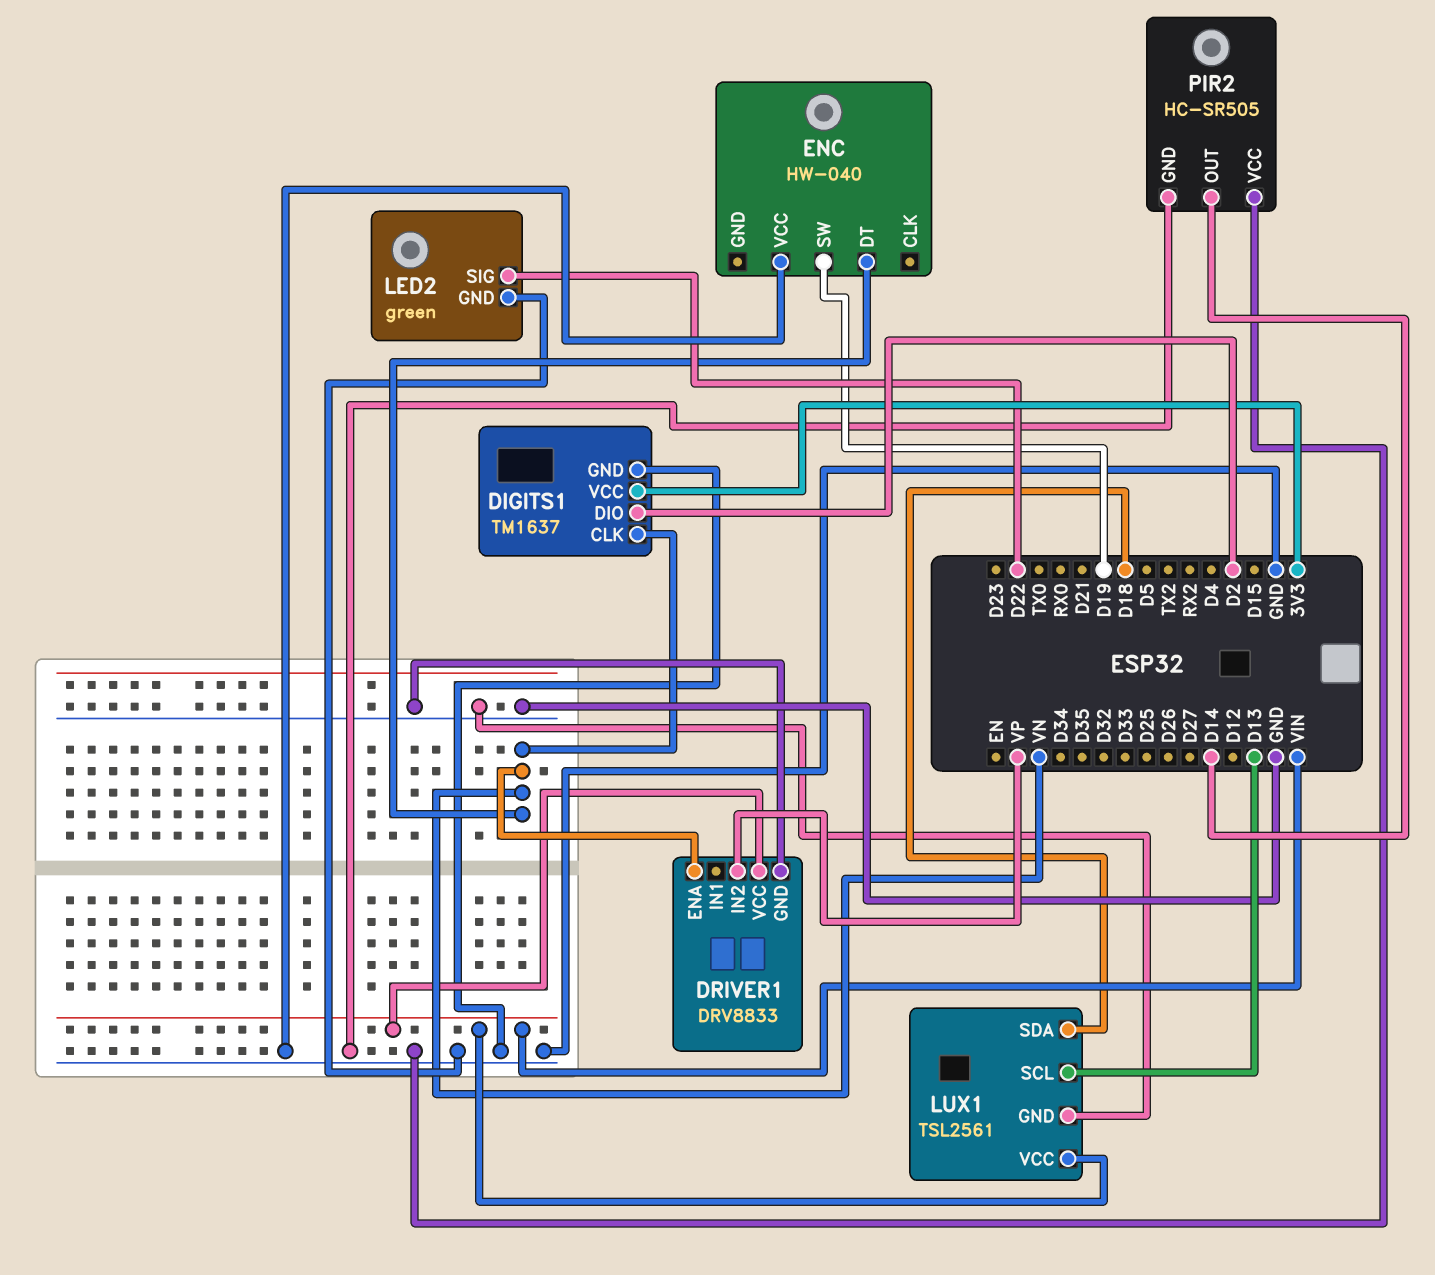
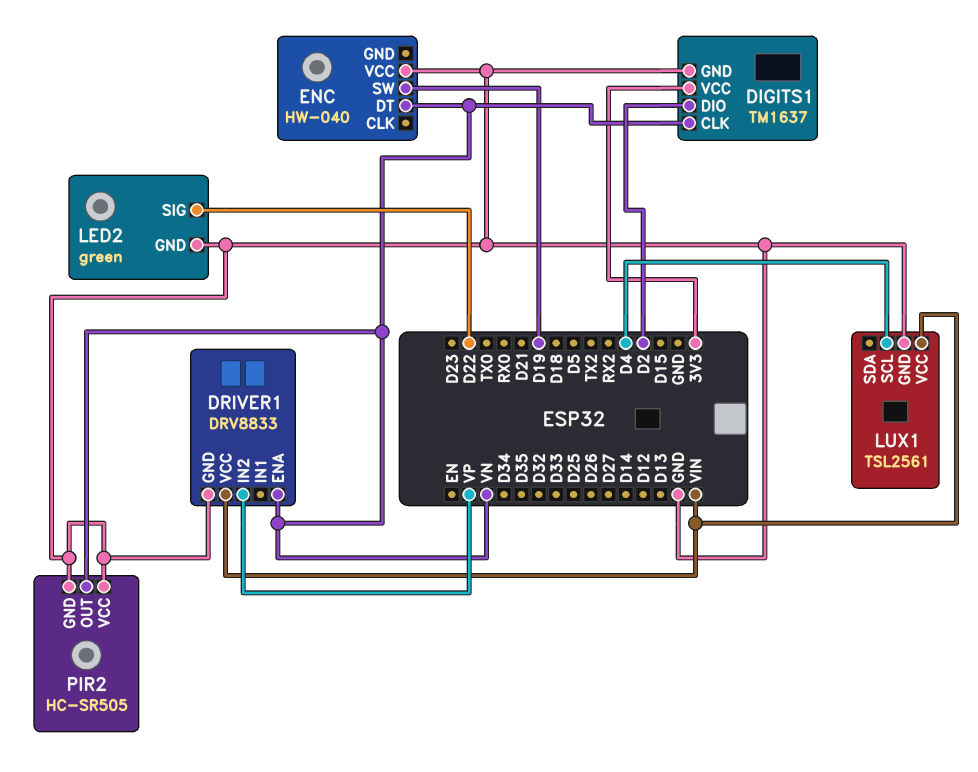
LUX1 pin SCL: D13 -> D4
LUX1 pin SDA: D18 -> none
PIR2 pin OUT: D14 -> VN

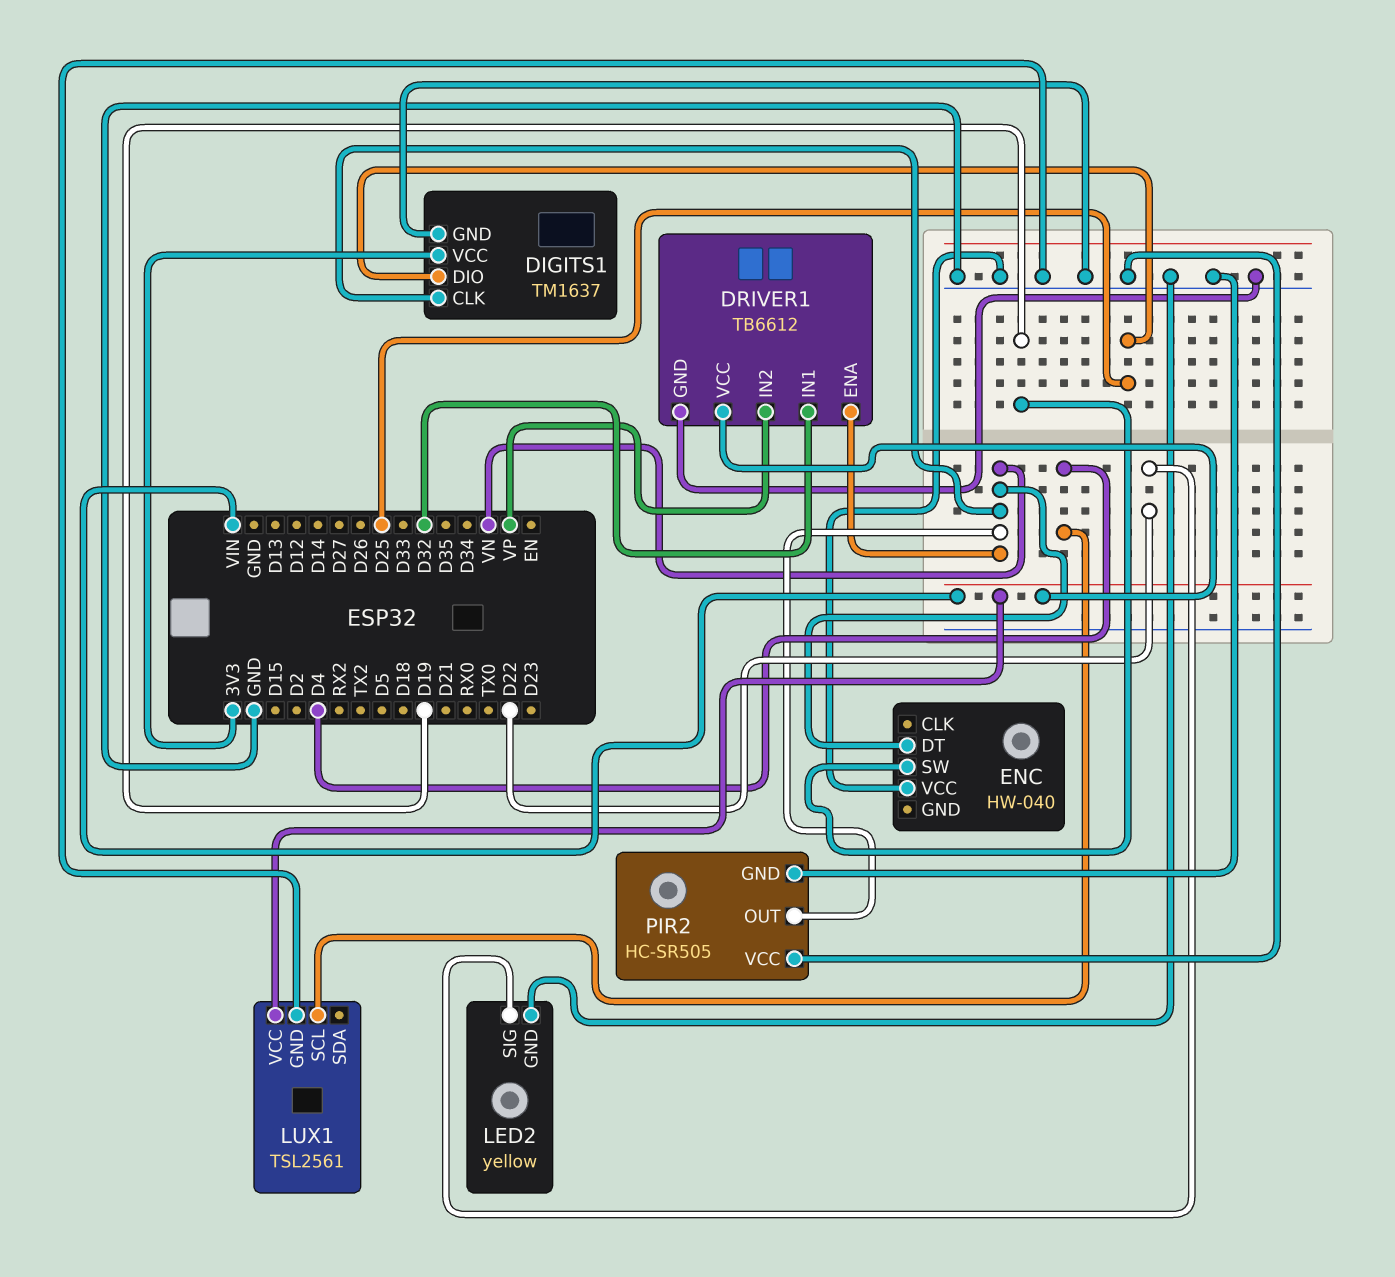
DIGITS1 pin DIO: D2 -> D25
DRIVER1: DRV8833 -> TB6612
DRIVER1 pin IN1: none -> D32
LED2: green -> yellow

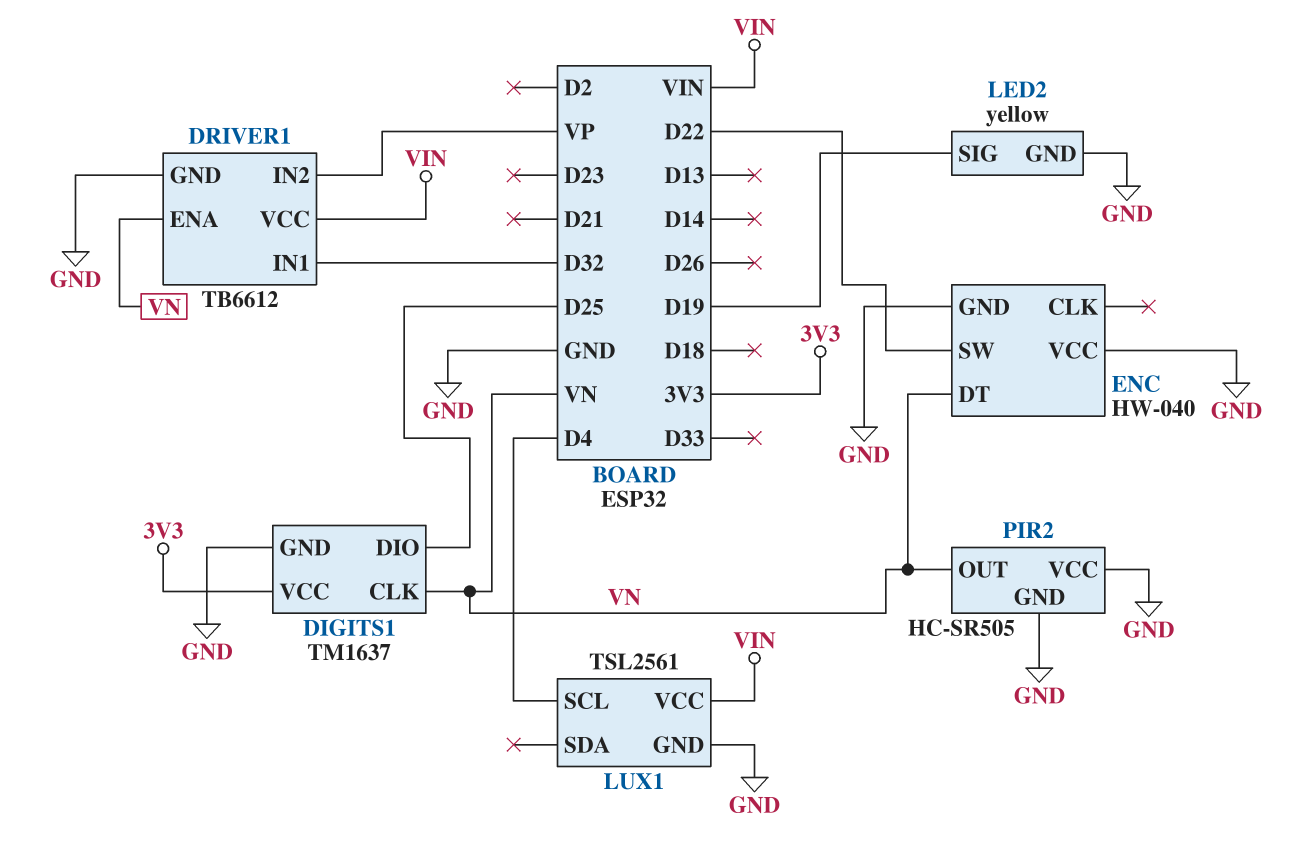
ENC pin GND: none -> GND
ENC pin SW: D19 -> D22
LED2 pin SIG: D22 -> D19

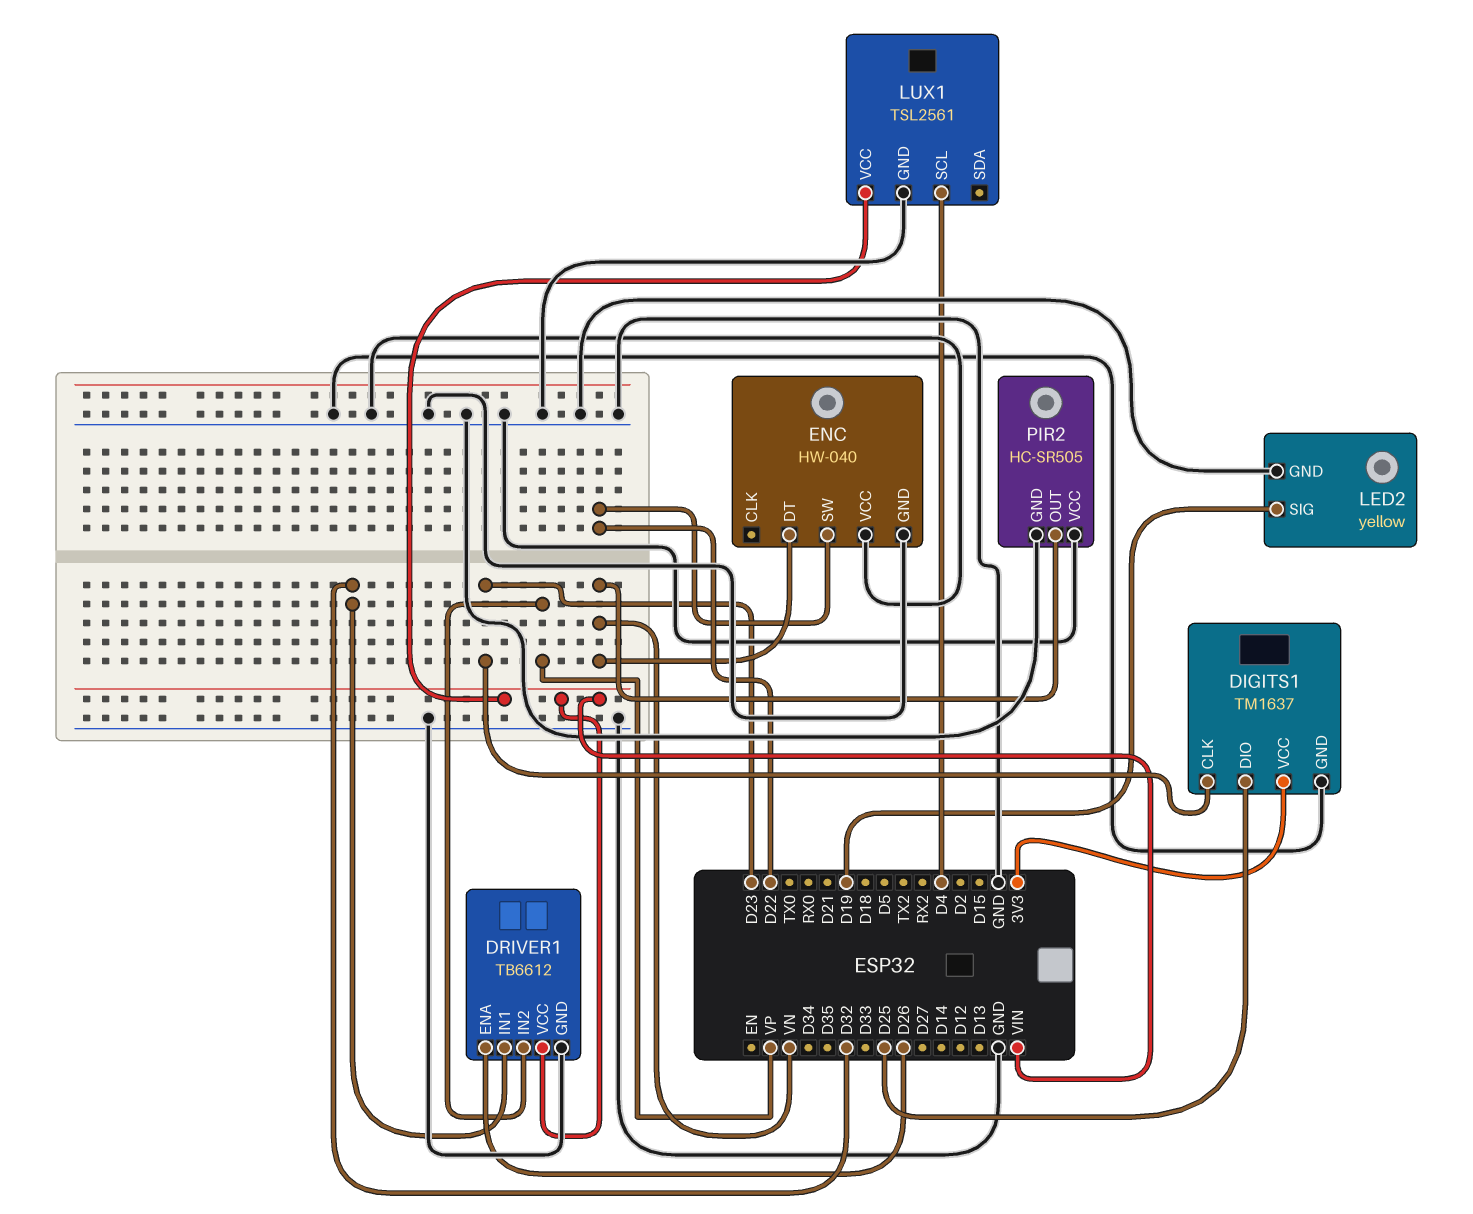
DIGITS1 pin CLK: VN -> D23
DRIVER1 pin ENA: VN -> D26

